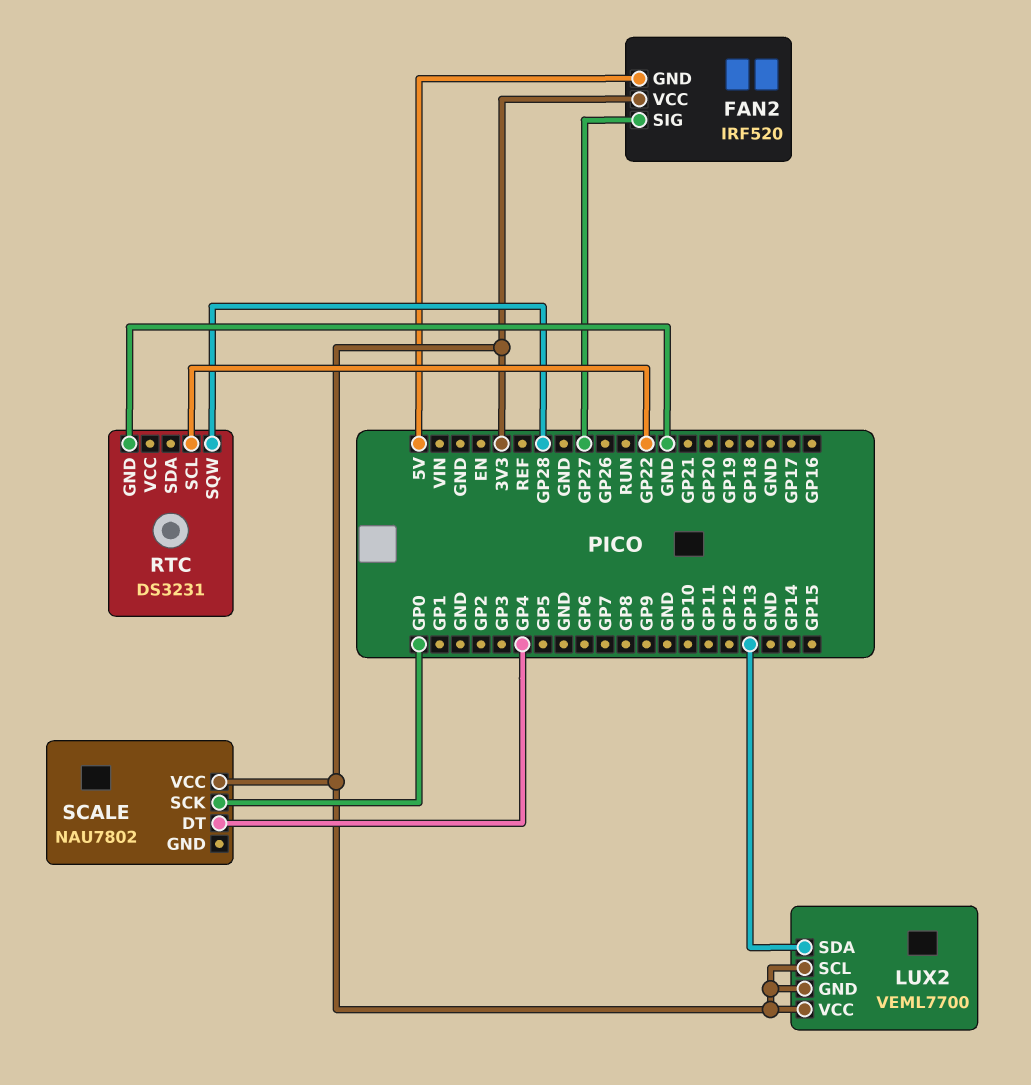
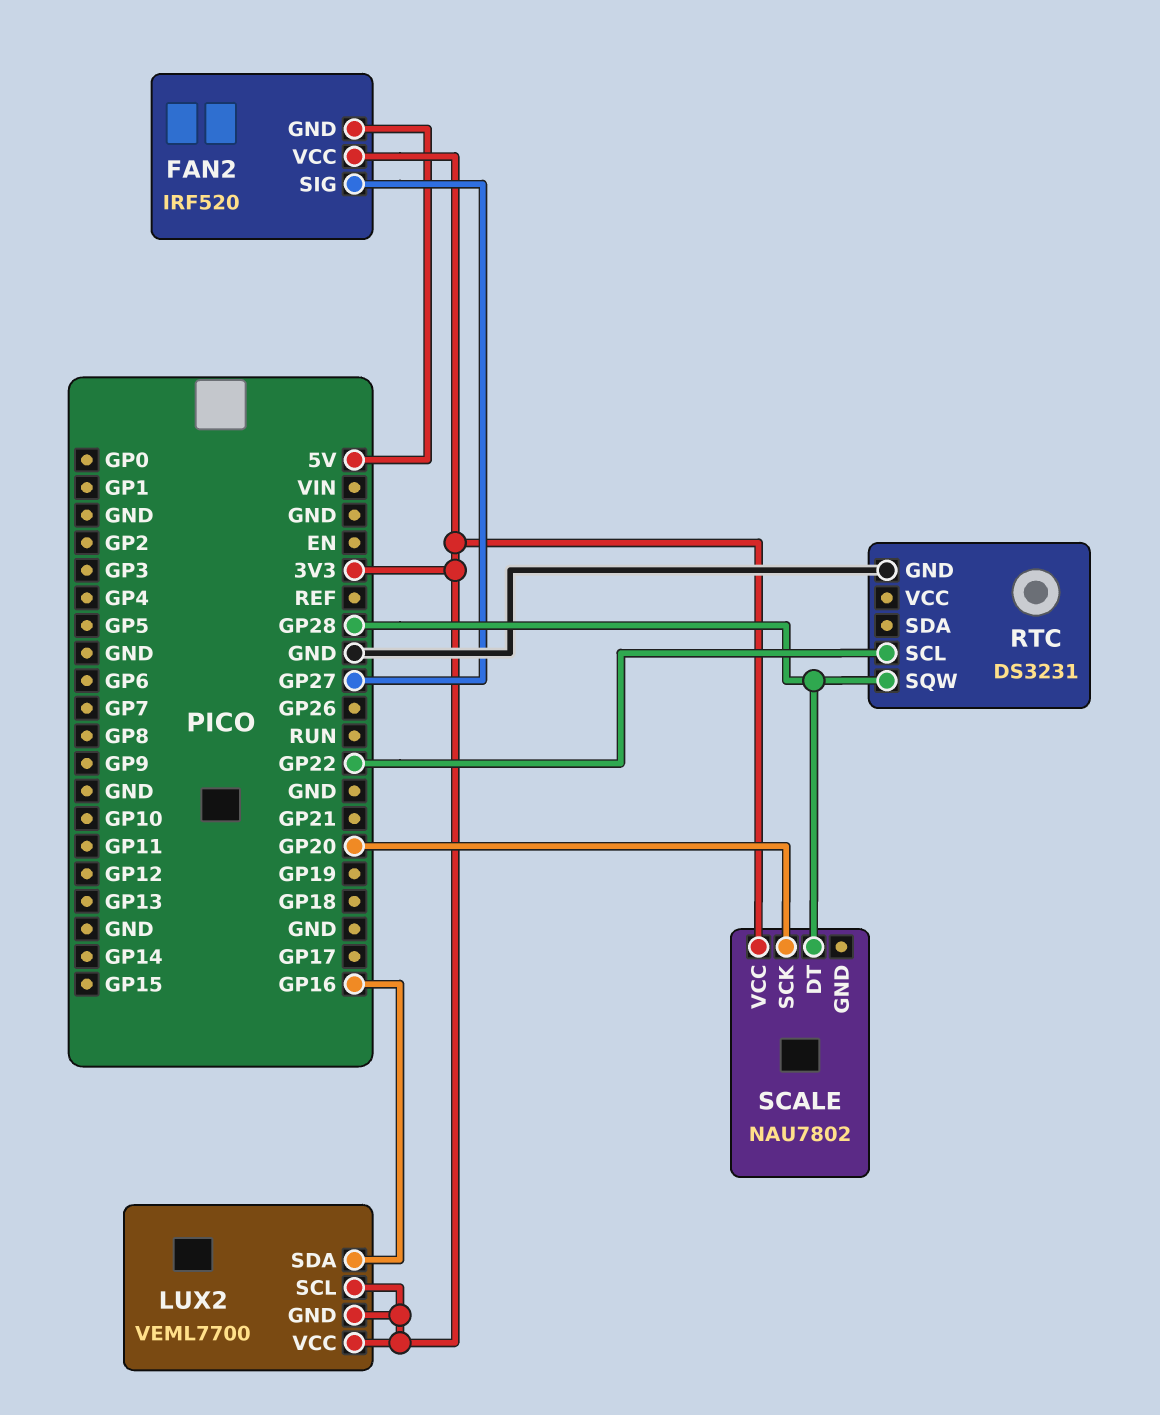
LUX2 pin SDA: GP13 -> GP16
SCALE pin DT: GP4 -> GP28
SCALE pin SCK: GP0 -> GP20

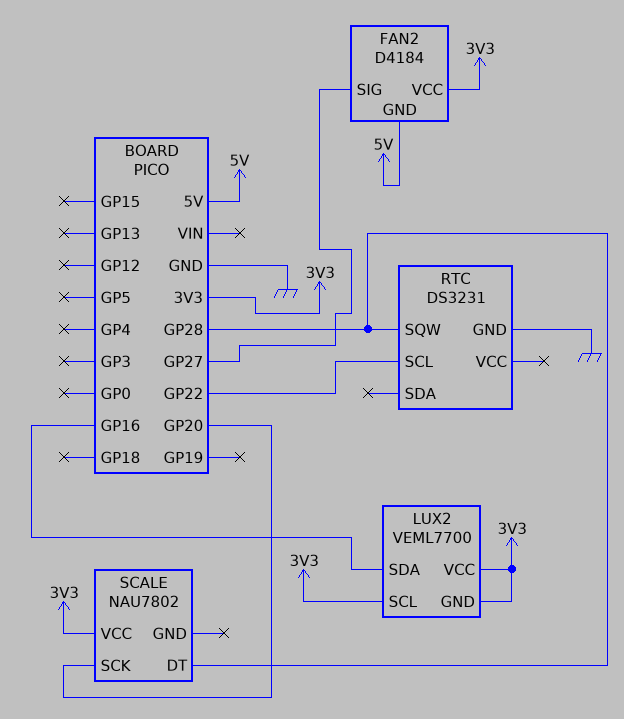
FAN2: IRF520 -> D4184

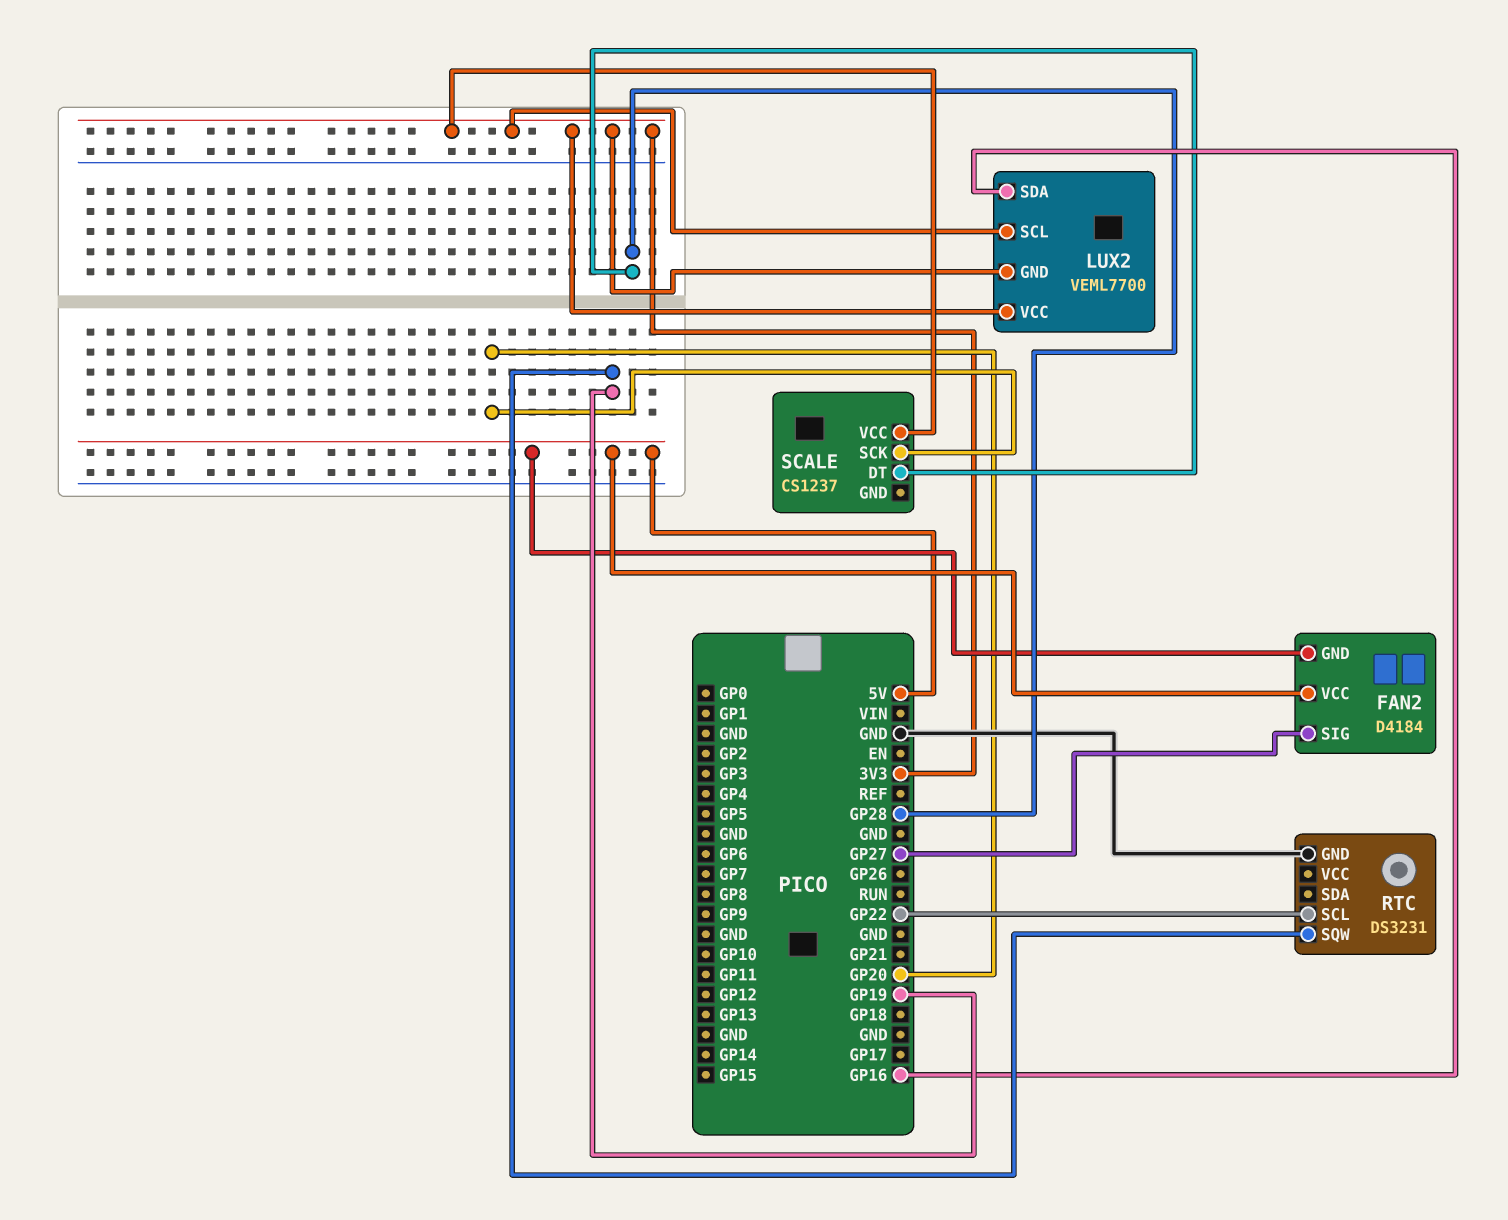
FAN2 pin VCC: 3V3 -> 5V
RTC pin SQW: GP28 -> GP19
SCALE: NAU7802 -> CS1237

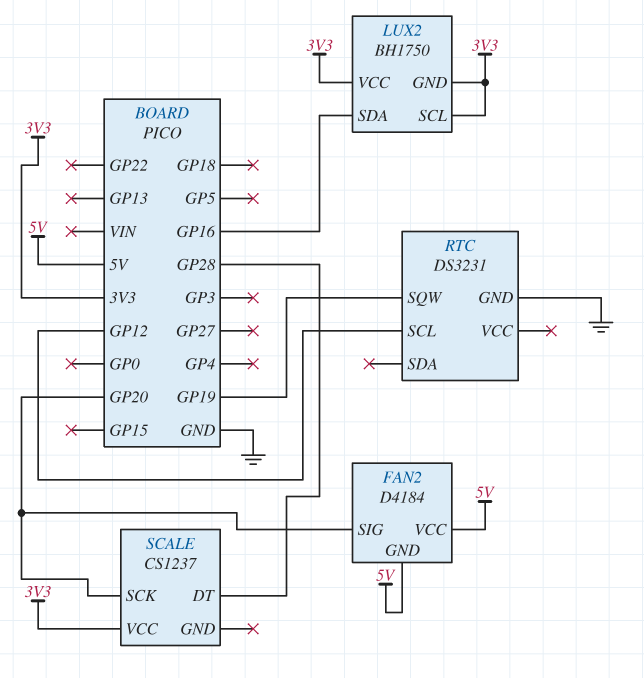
FAN2 pin SIG: GP27 -> GP20
LUX2: VEML7700 -> BH1750
RTC pin SCL: GP22 -> GP12

